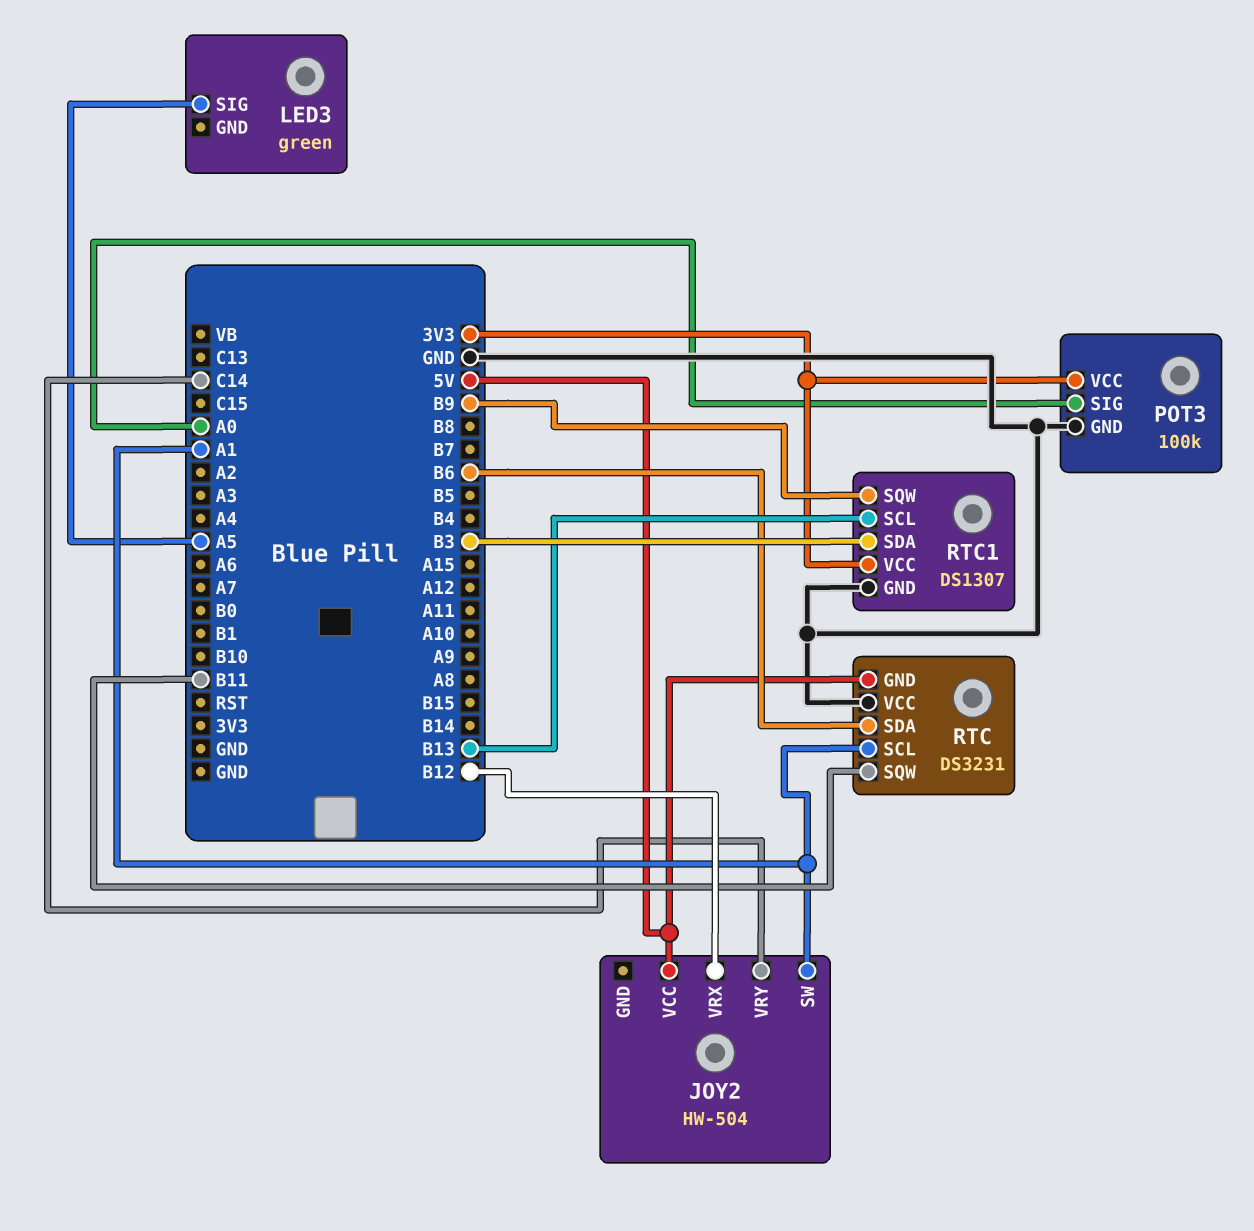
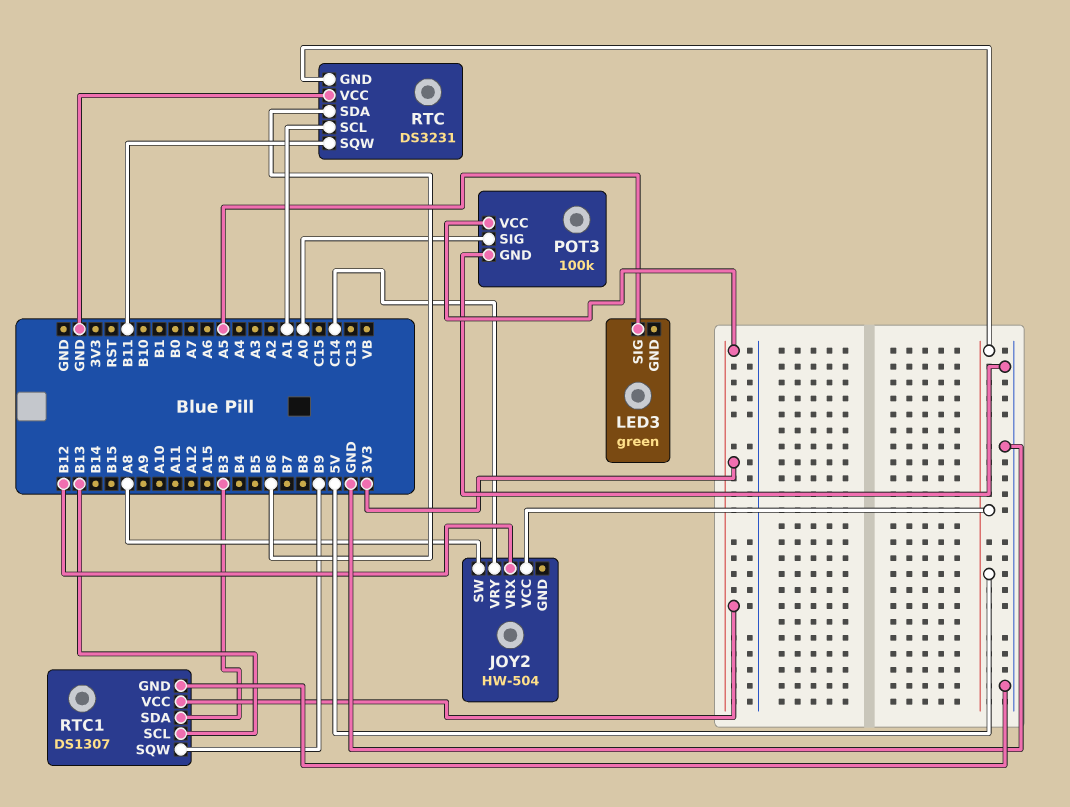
JOY2 pin SW: A1 -> A8

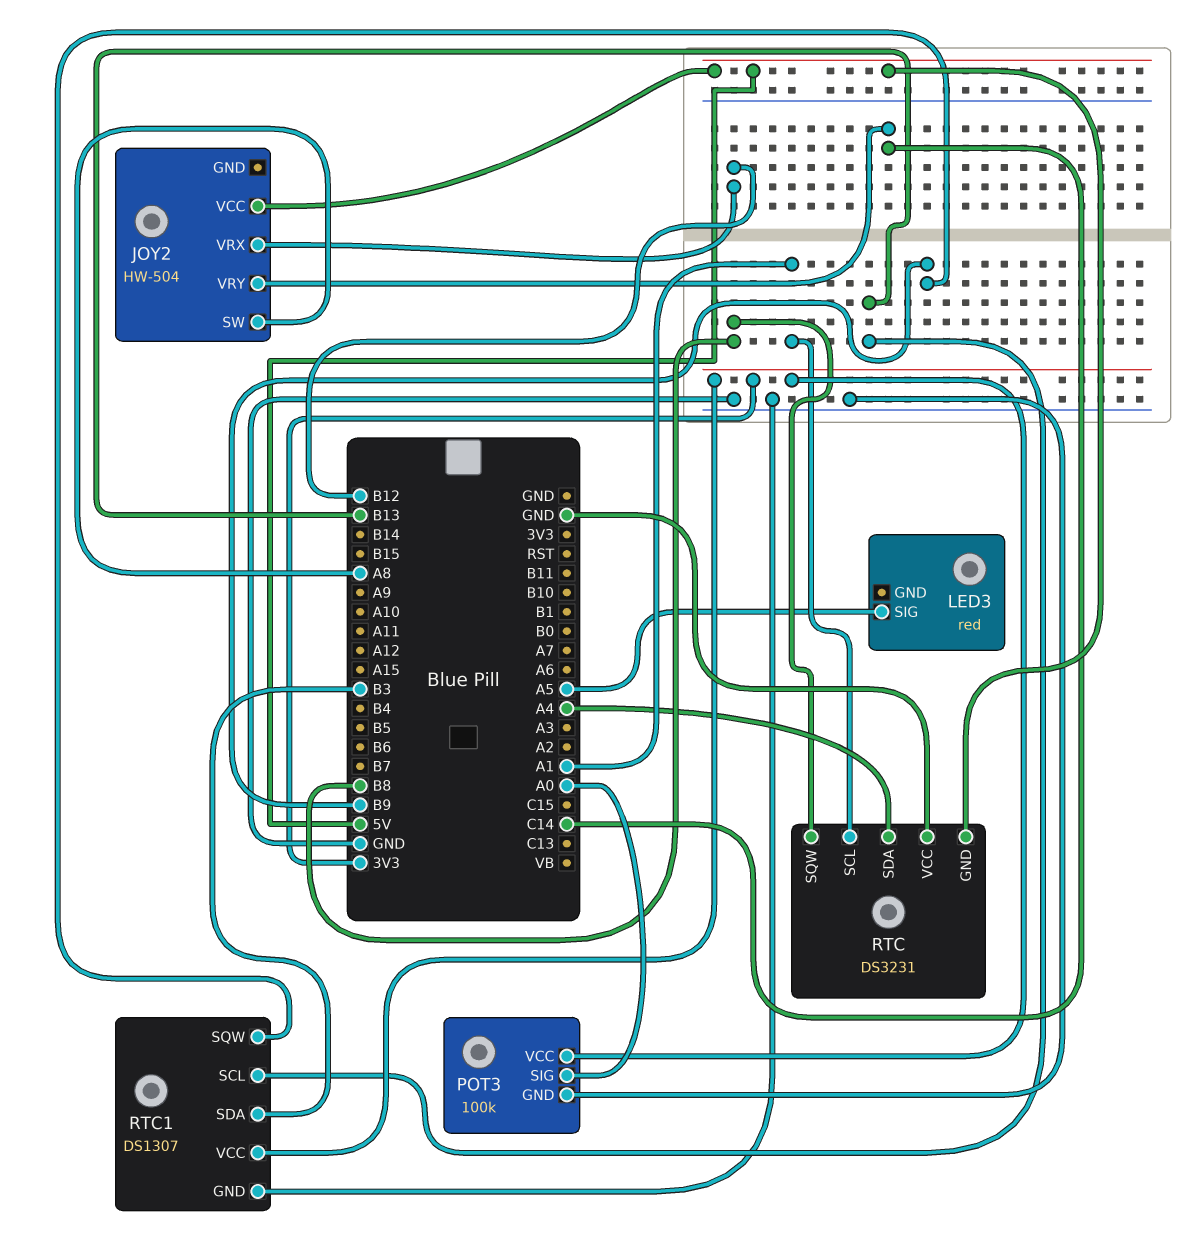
LED3: green -> red
RTC pin SDA: B6 -> A4
RTC pin SQW: B11 -> B8

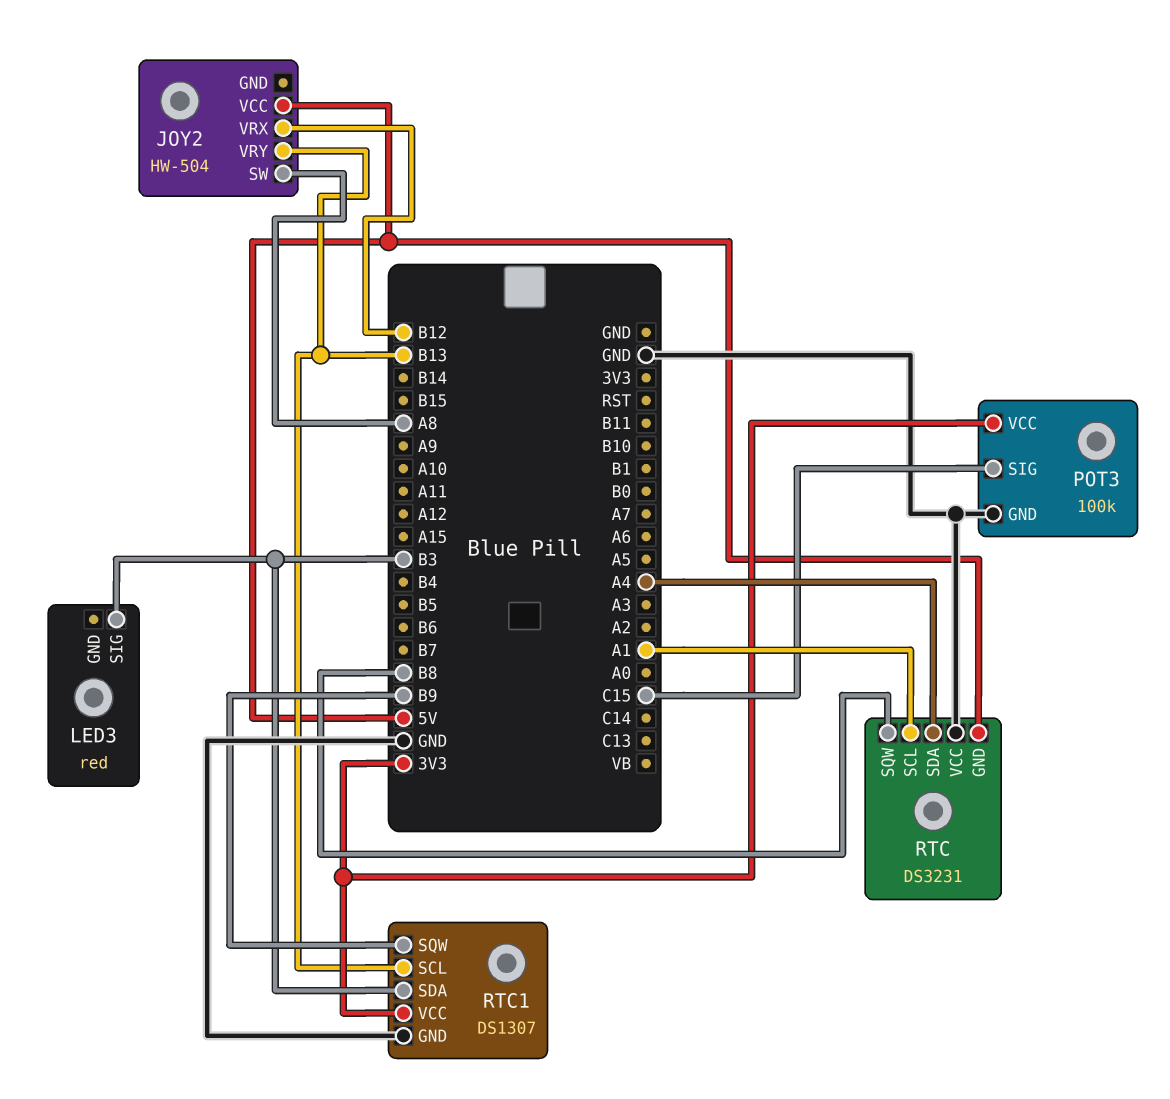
JOY2 pin VRY: C14 -> B13
LED3 pin SIG: A5 -> B3
POT3 pin SIG: A0 -> C15

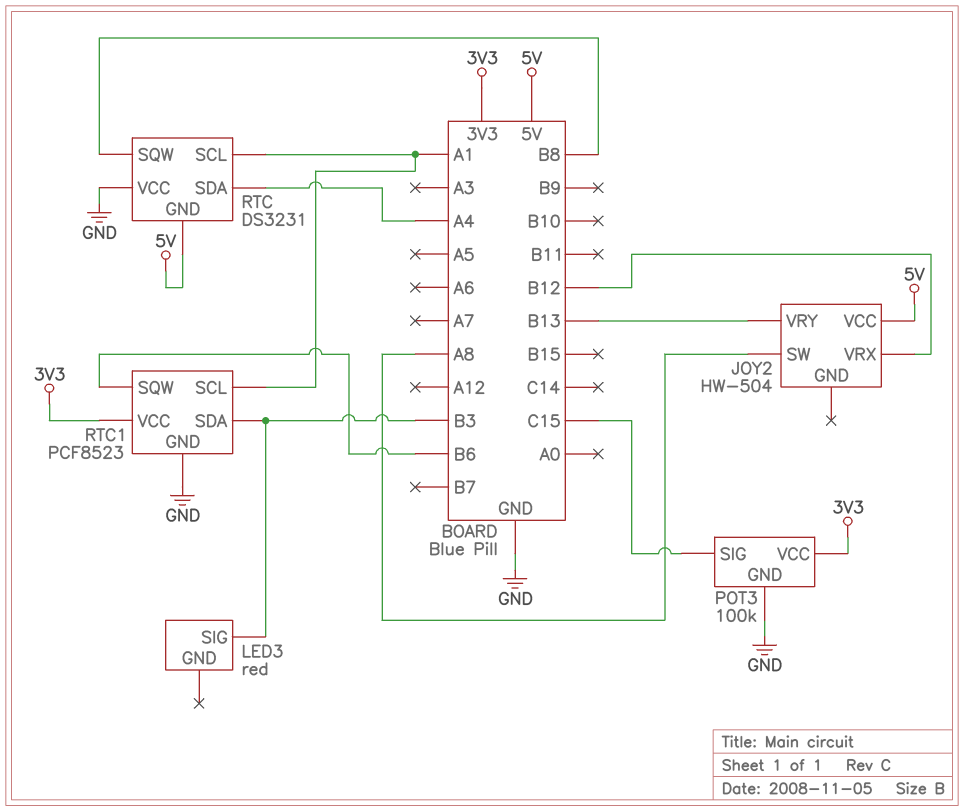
RTC1: DS1307 -> PCF8523
RTC1 pin SCL: B13 -> A1
RTC1 pin SQW: B9 -> B6

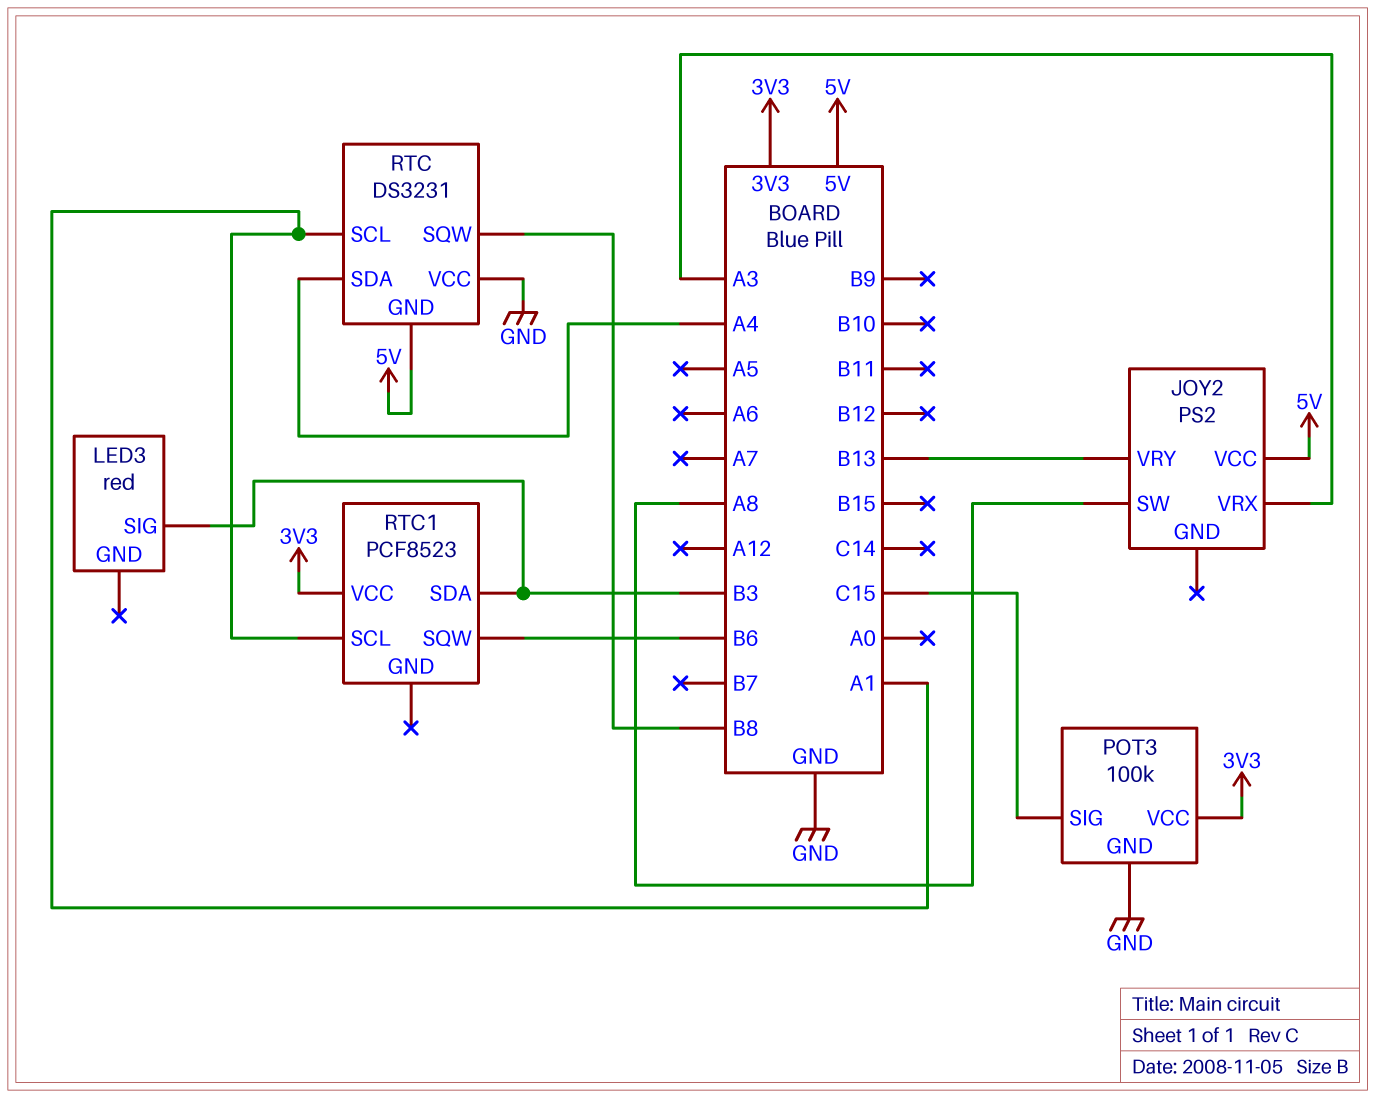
JOY2: HW-504 -> PS2
JOY2 pin VRX: B12 -> A3
RTC1 pin GND: GND -> none

